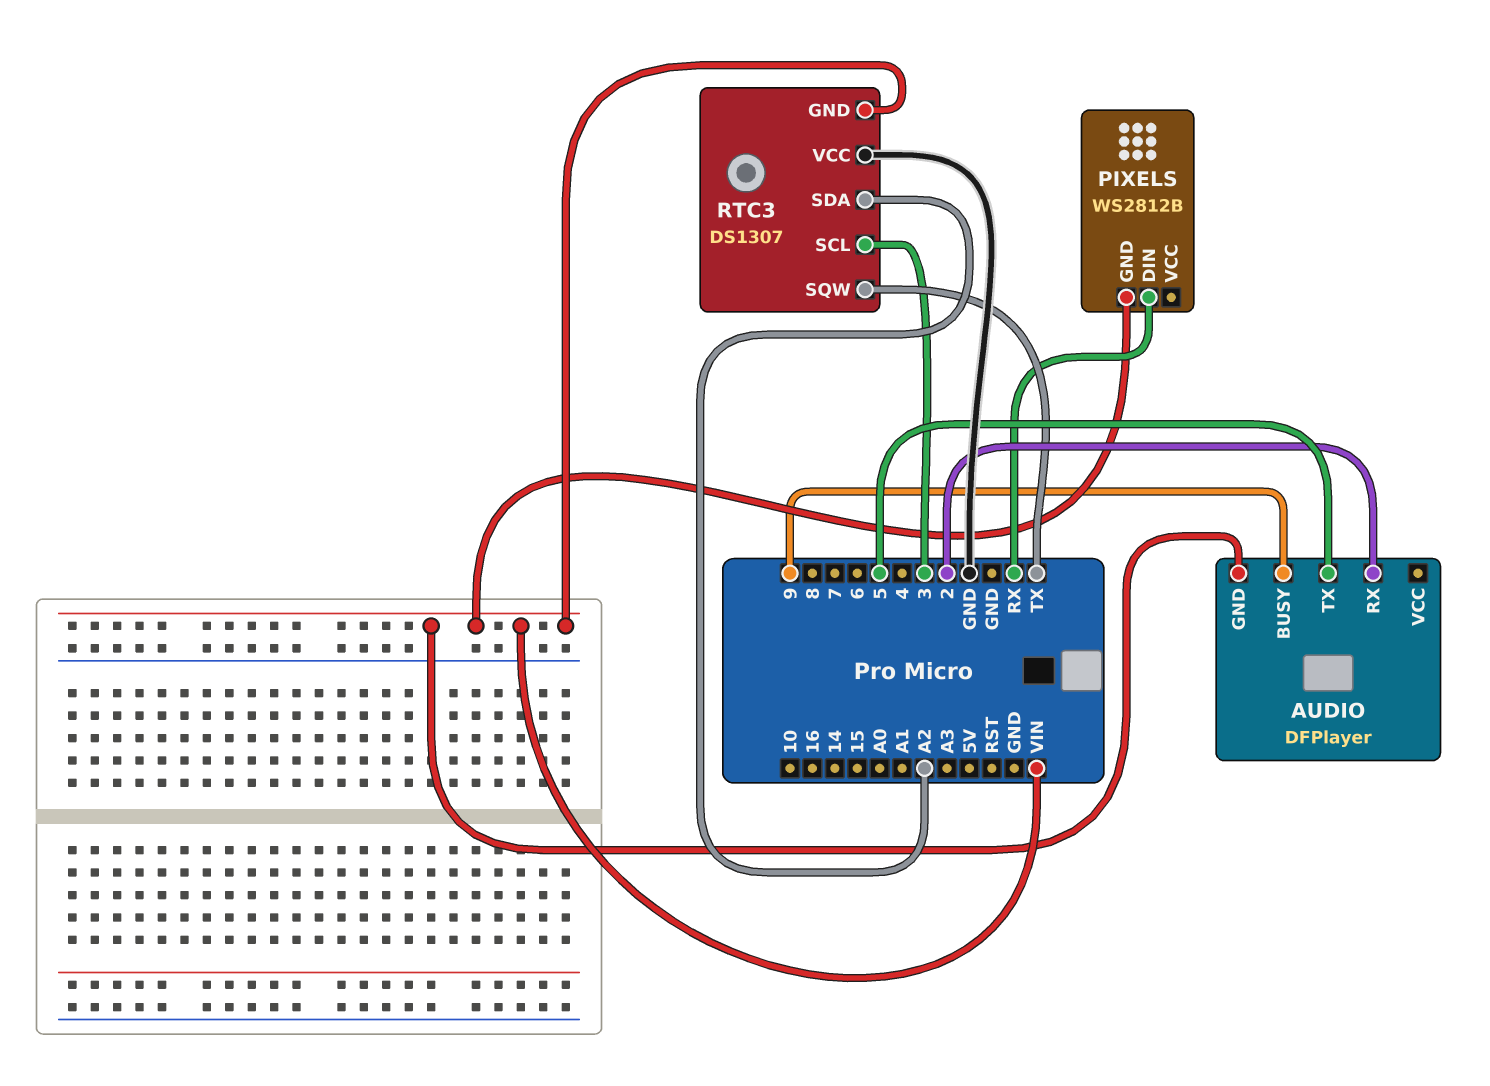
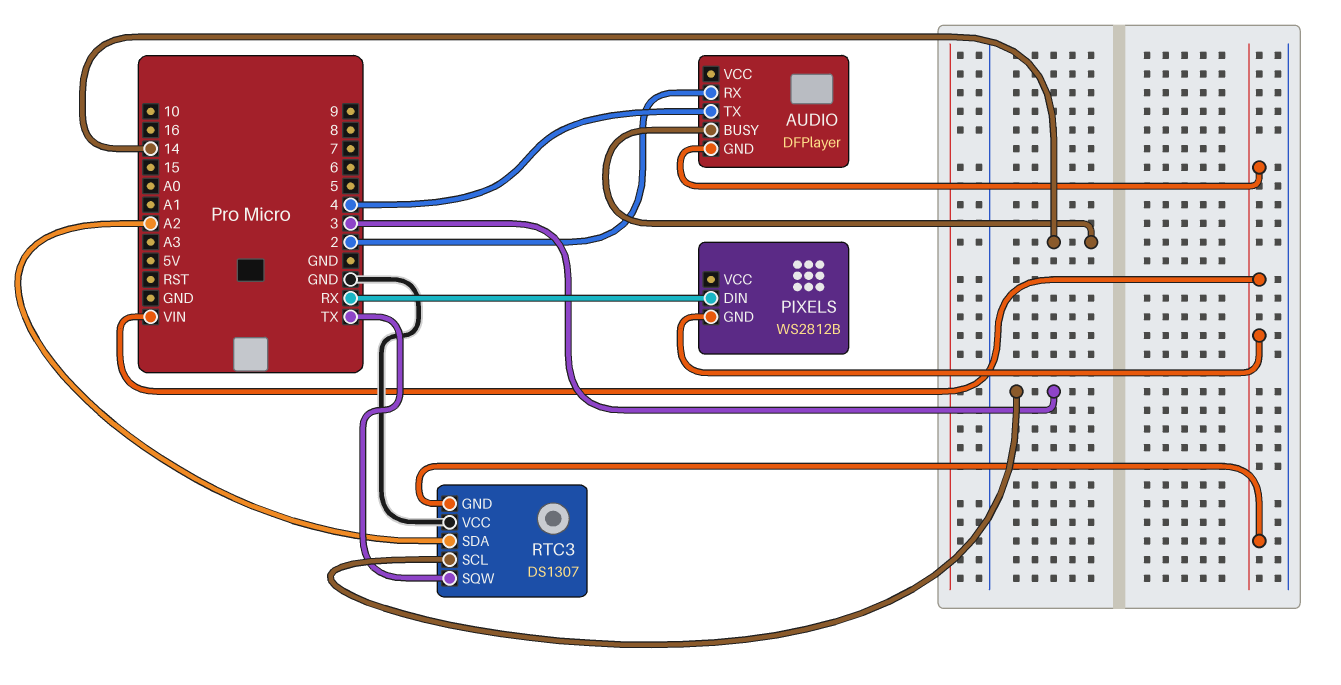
AUDIO pin BUSY: 9 -> 14
AUDIO pin TX: 5 -> 4

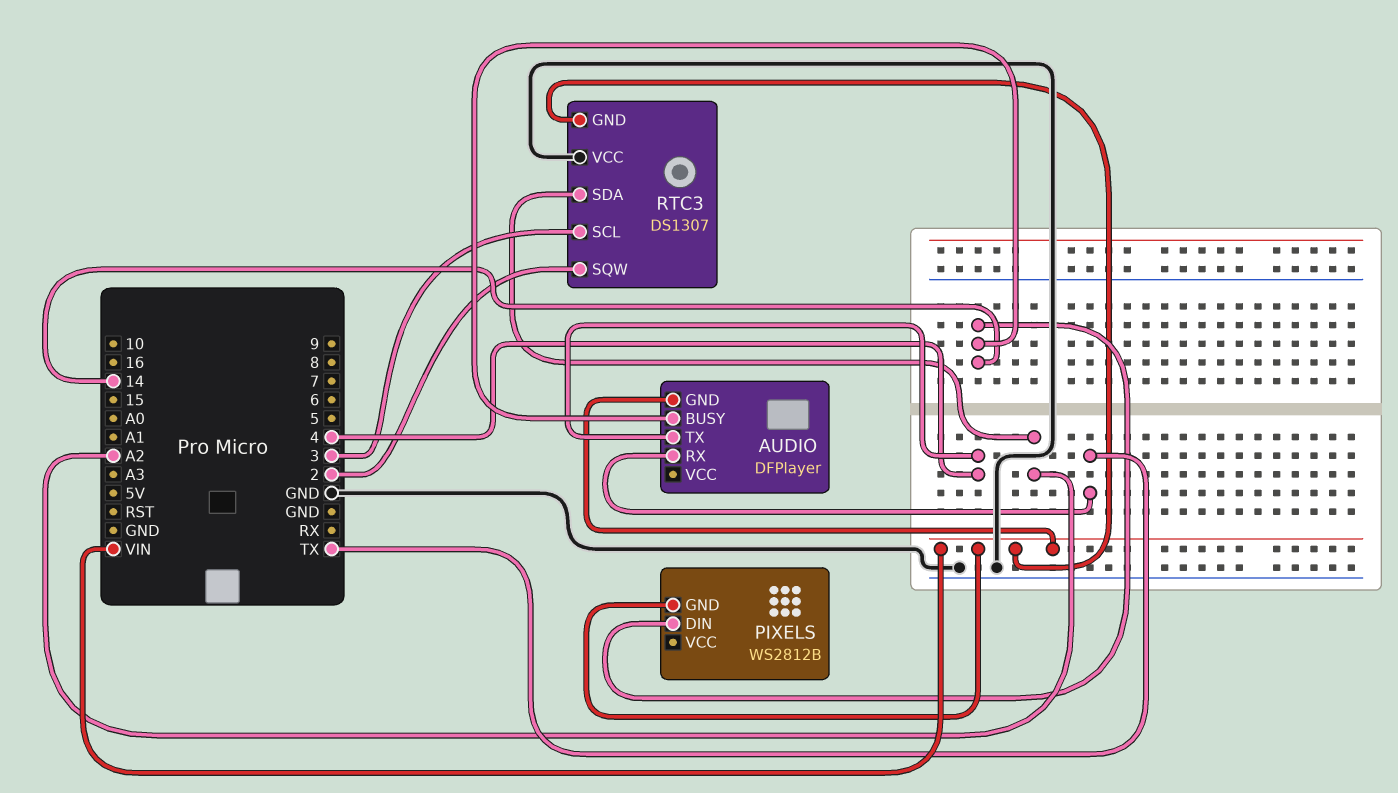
AUDIO pin RX: 2 -> TX
PIXELS pin DIN: RX -> 14
RTC3 pin SQW: TX -> 2

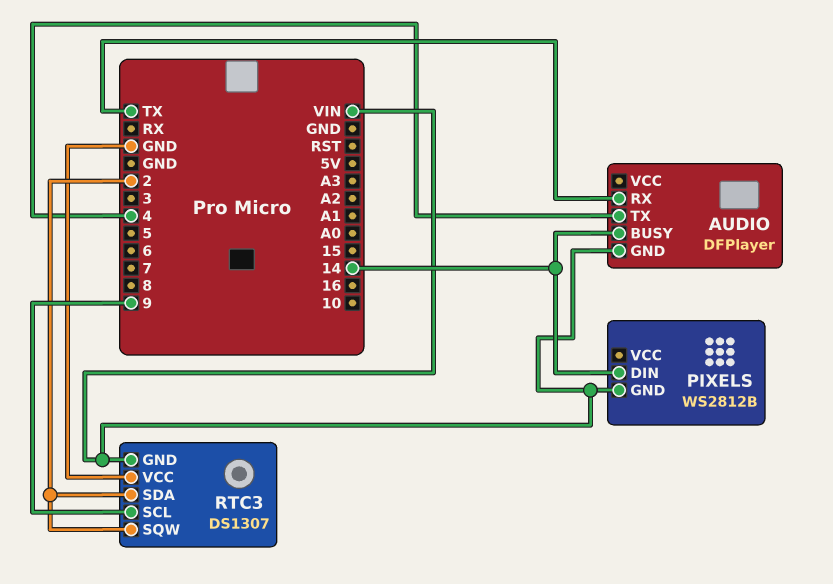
RTC3 pin SCL: 3 -> 9
RTC3 pin SDA: A2 -> 2

